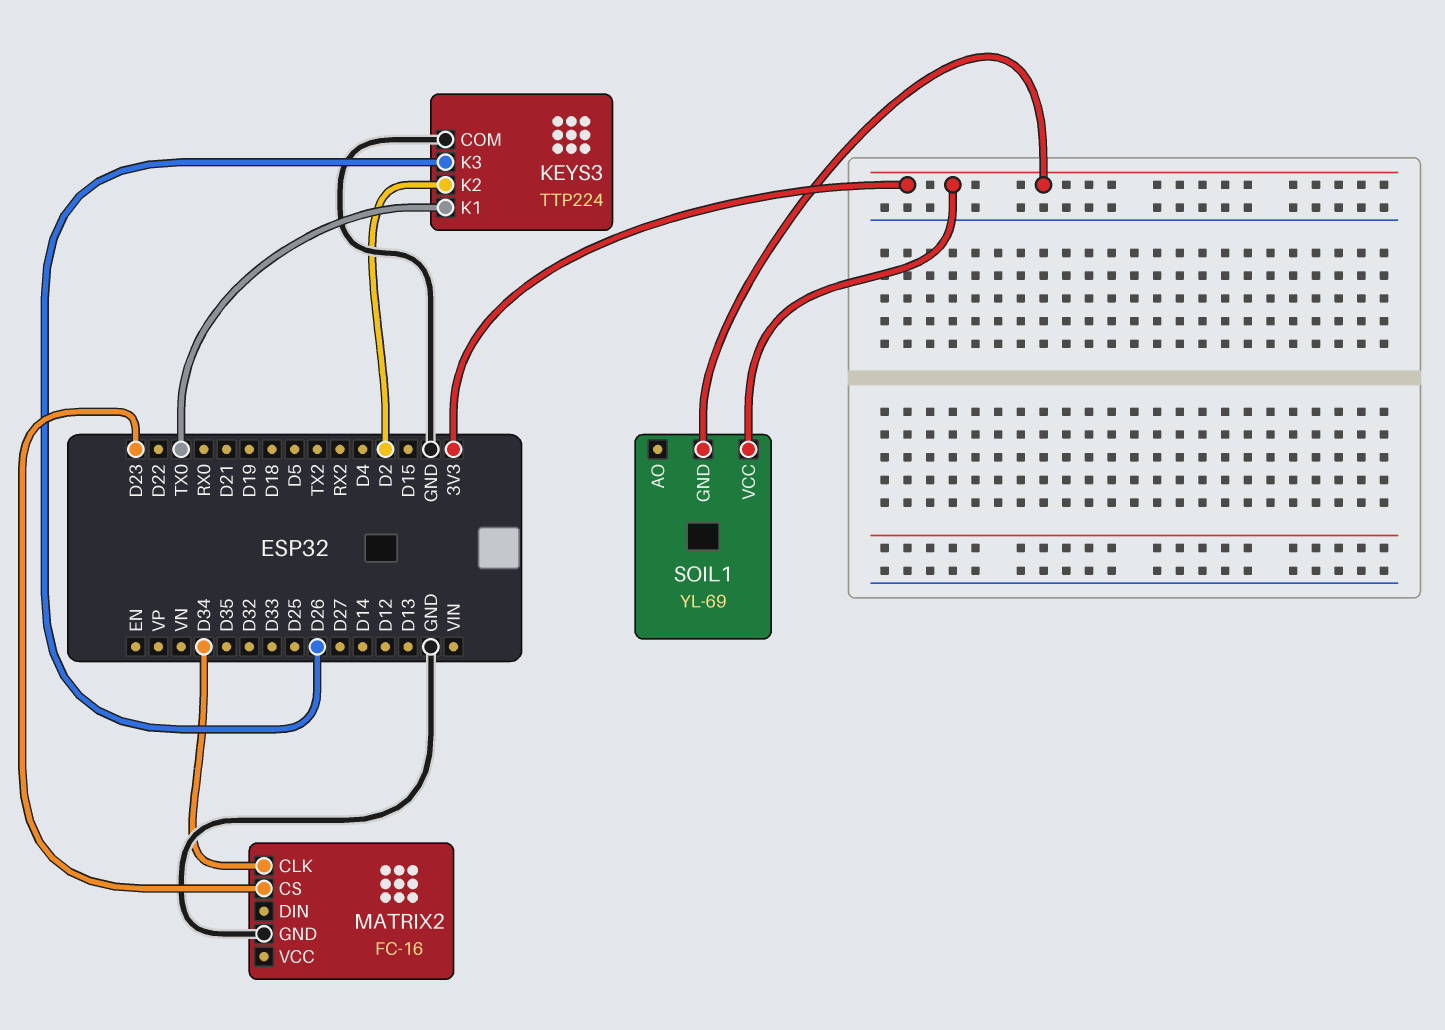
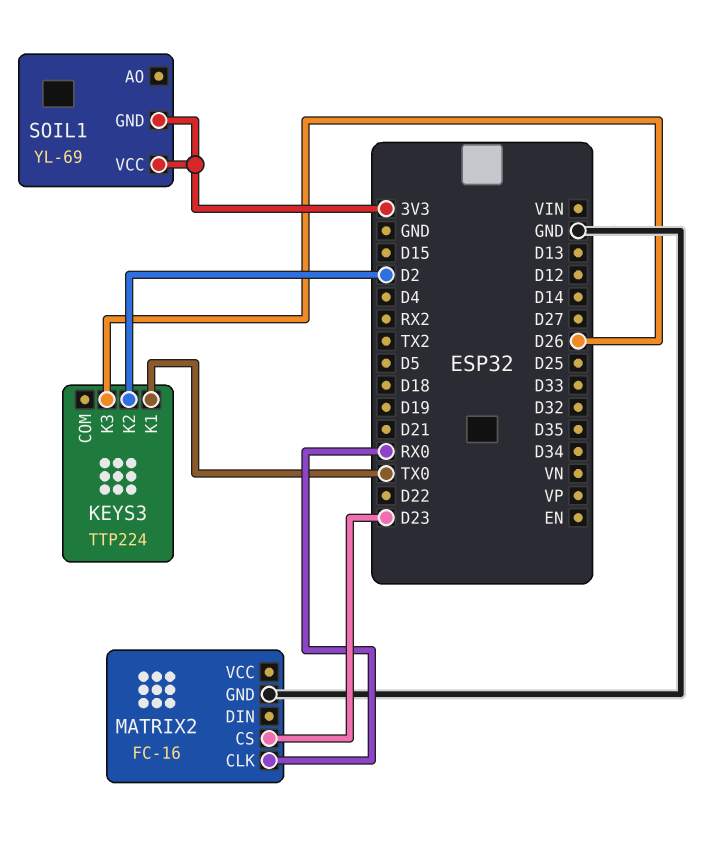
KEYS3 pin COM: GND -> none
MATRIX2 pin CLK: D34 -> RX0

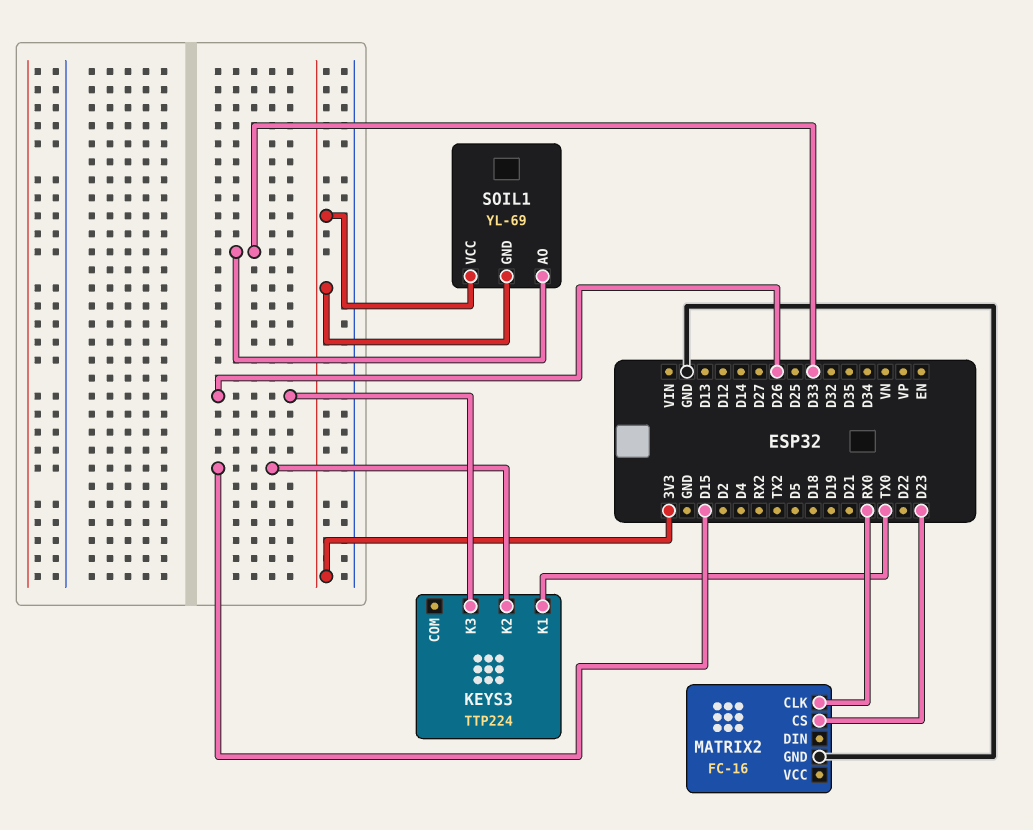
KEYS3 pin K2: D2 -> D15
SOIL1 pin AO: none -> D33

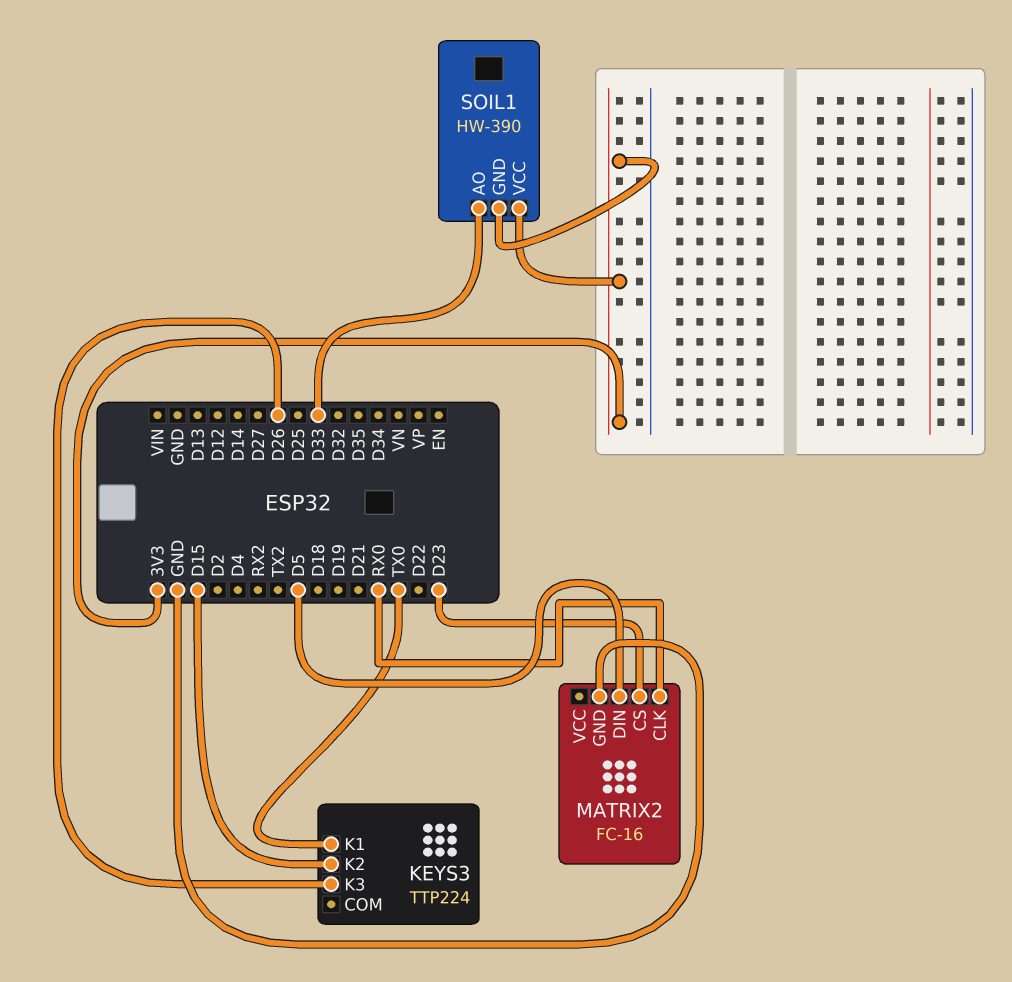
MATRIX2 pin DIN: none -> D5
SOIL1: YL-69 -> HW-390

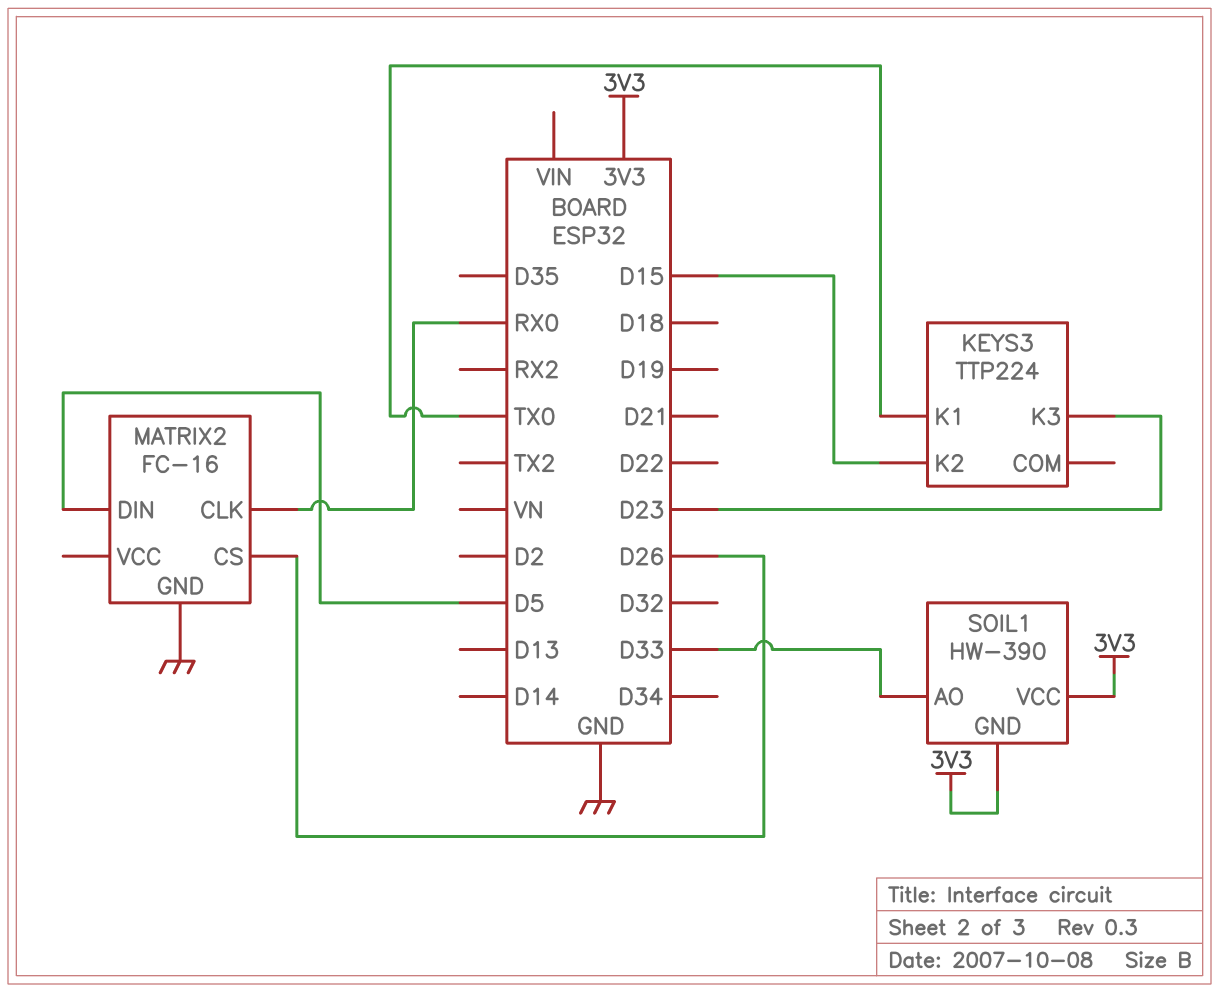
KEYS3 pin K3: D26 -> D23
MATRIX2 pin CS: D23 -> D26

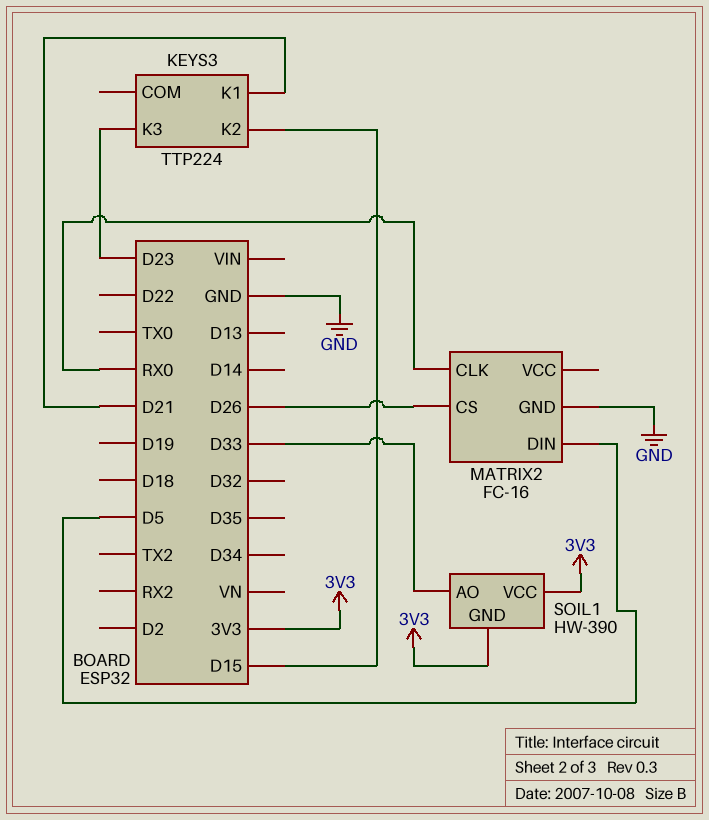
KEYS3 pin K1: TX0 -> D21

